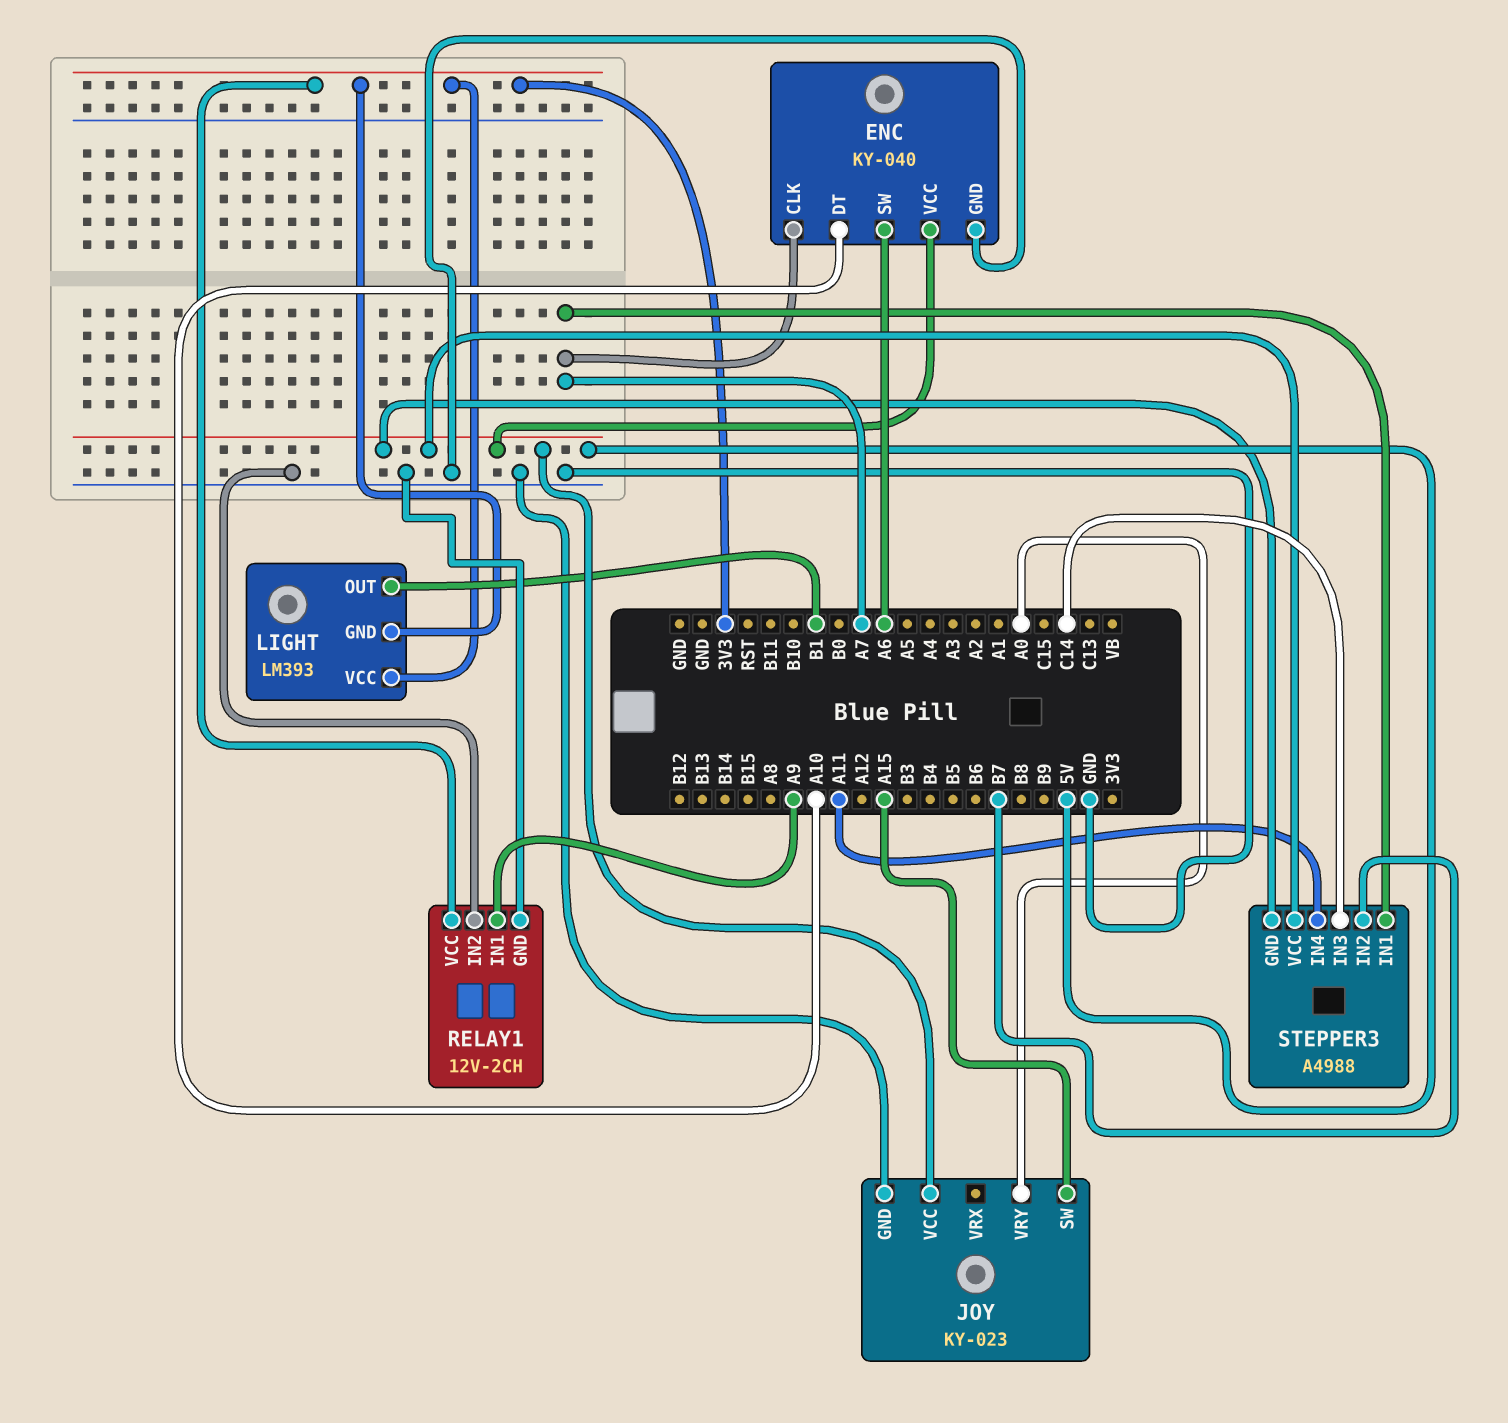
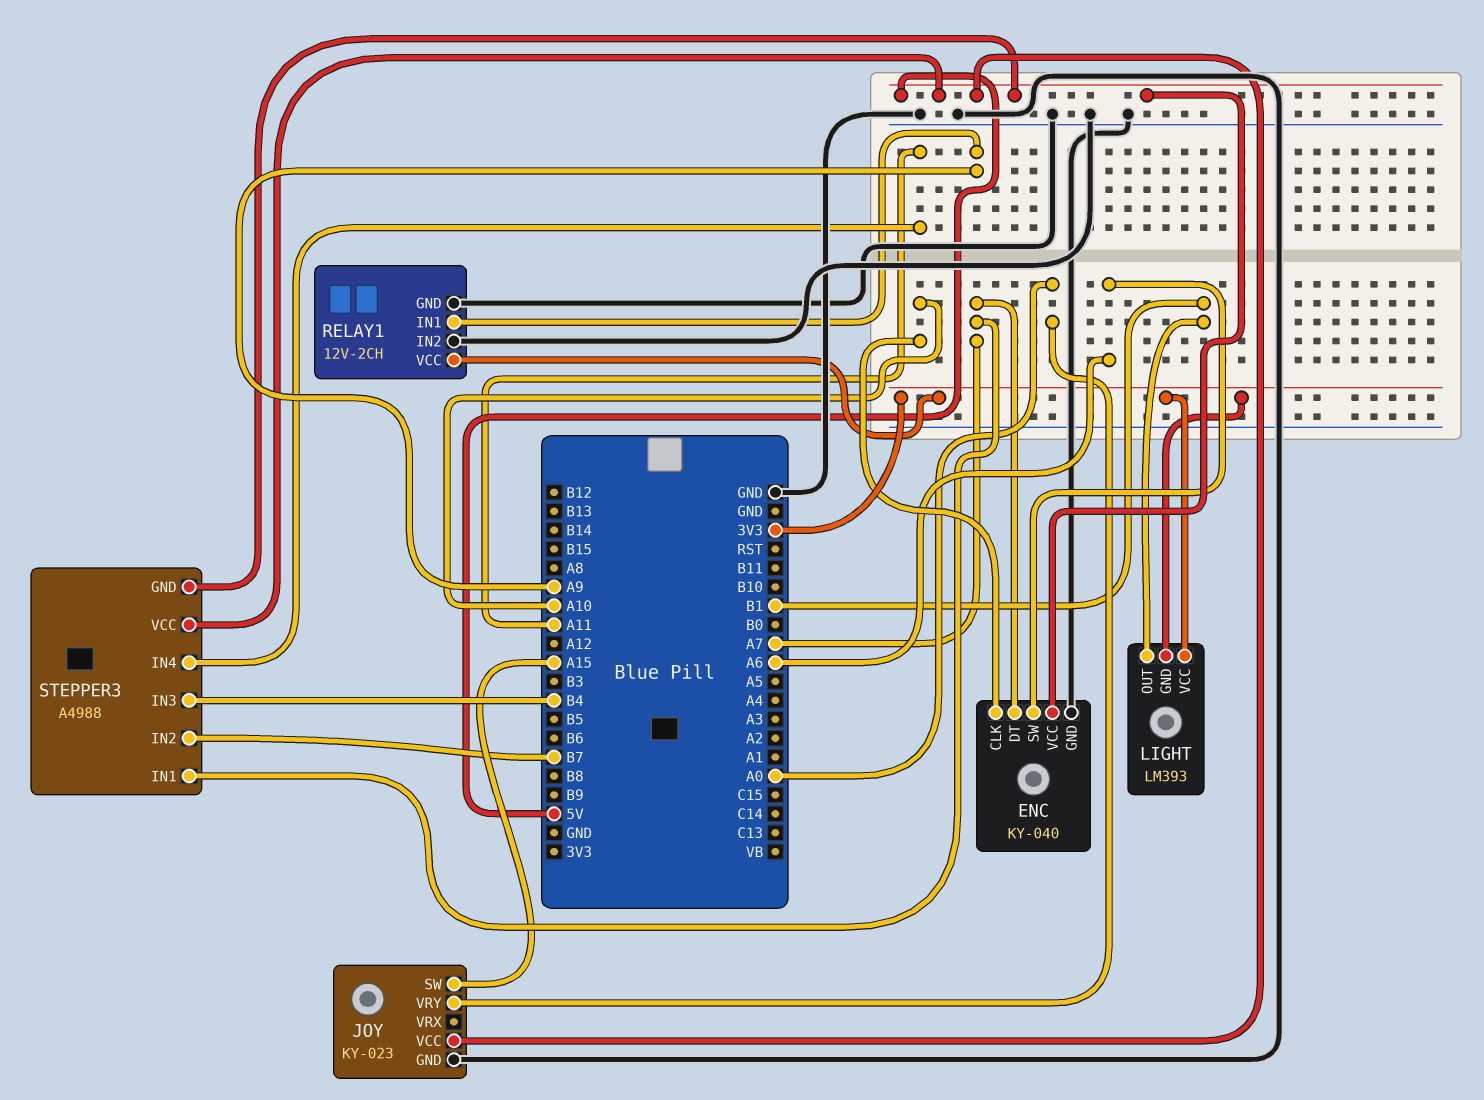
ENC pin CLK: A7 -> A10
ENC pin DT: A10 -> A7
STEPPER3 pin IN3: C14 -> B4

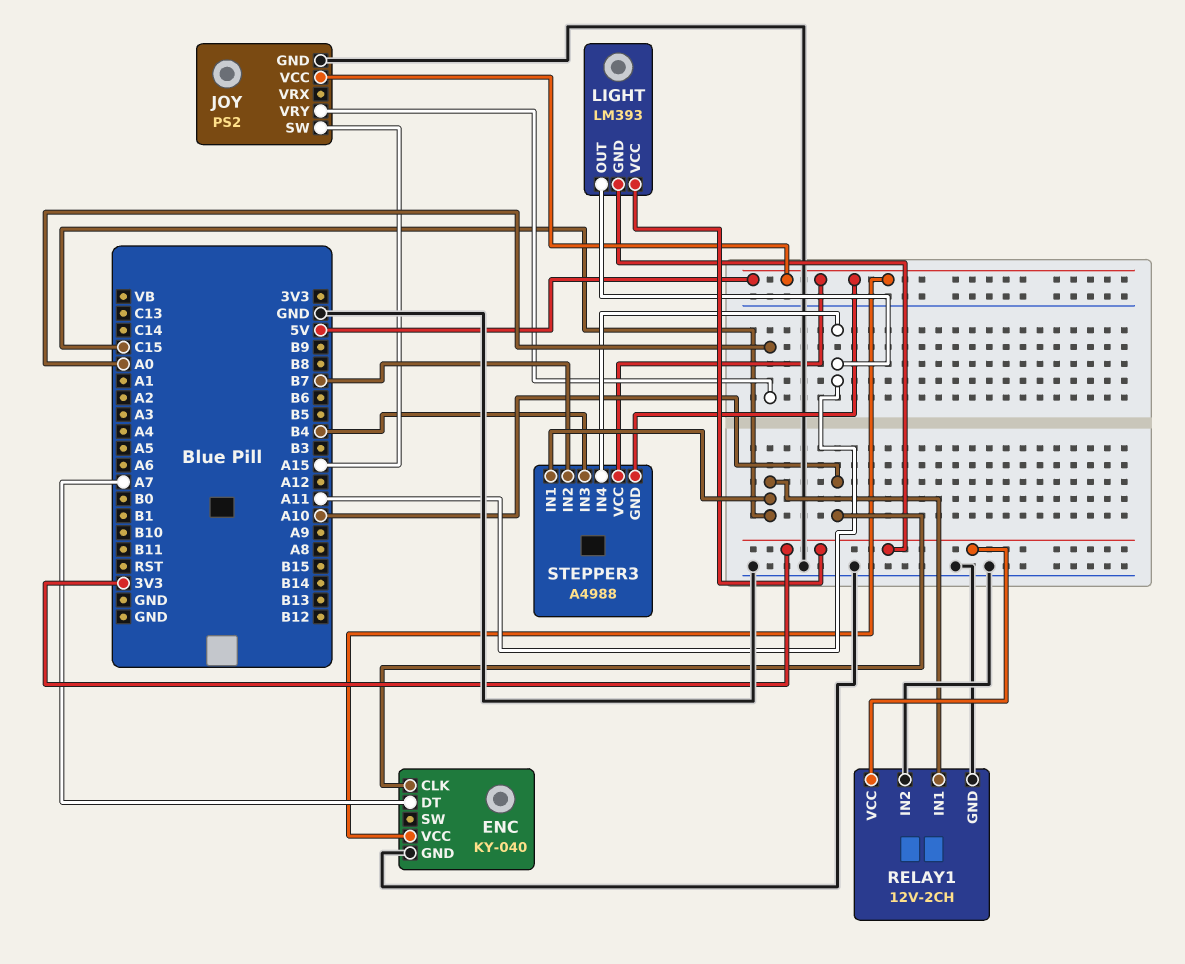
ENC pin SW: A6 -> none
JOY: KY-023 -> PS2
LIGHT pin OUT: B1 -> A11
RELAY1 pin IN1: A9 -> C15
STEPPER3 pin IN1: A7 -> C15

